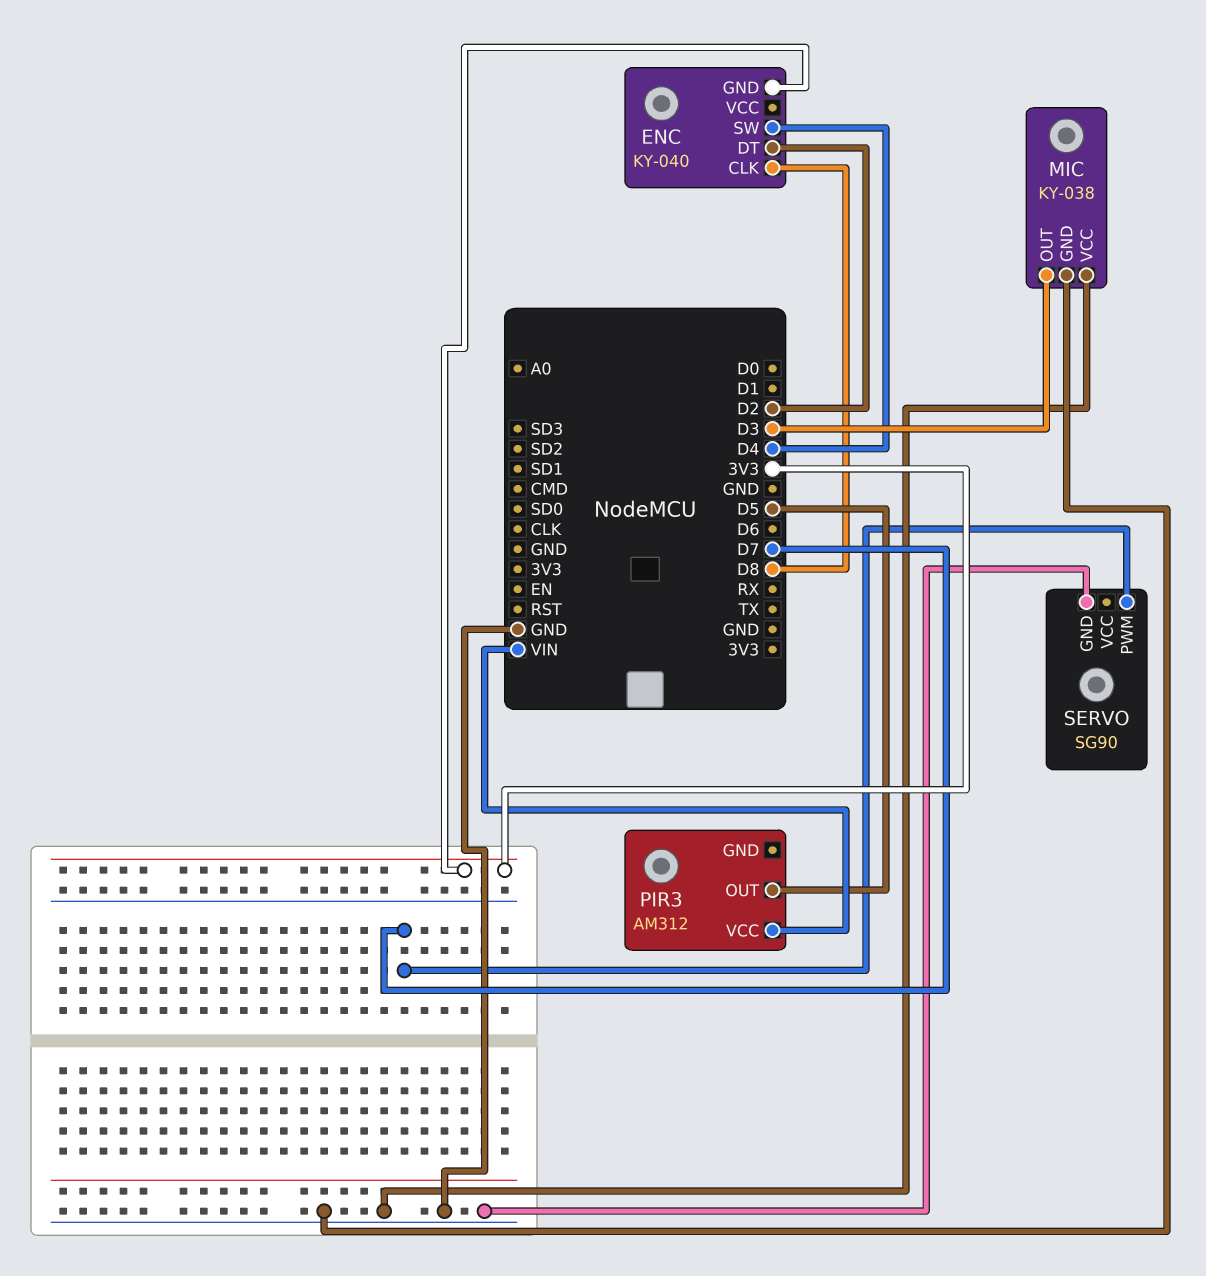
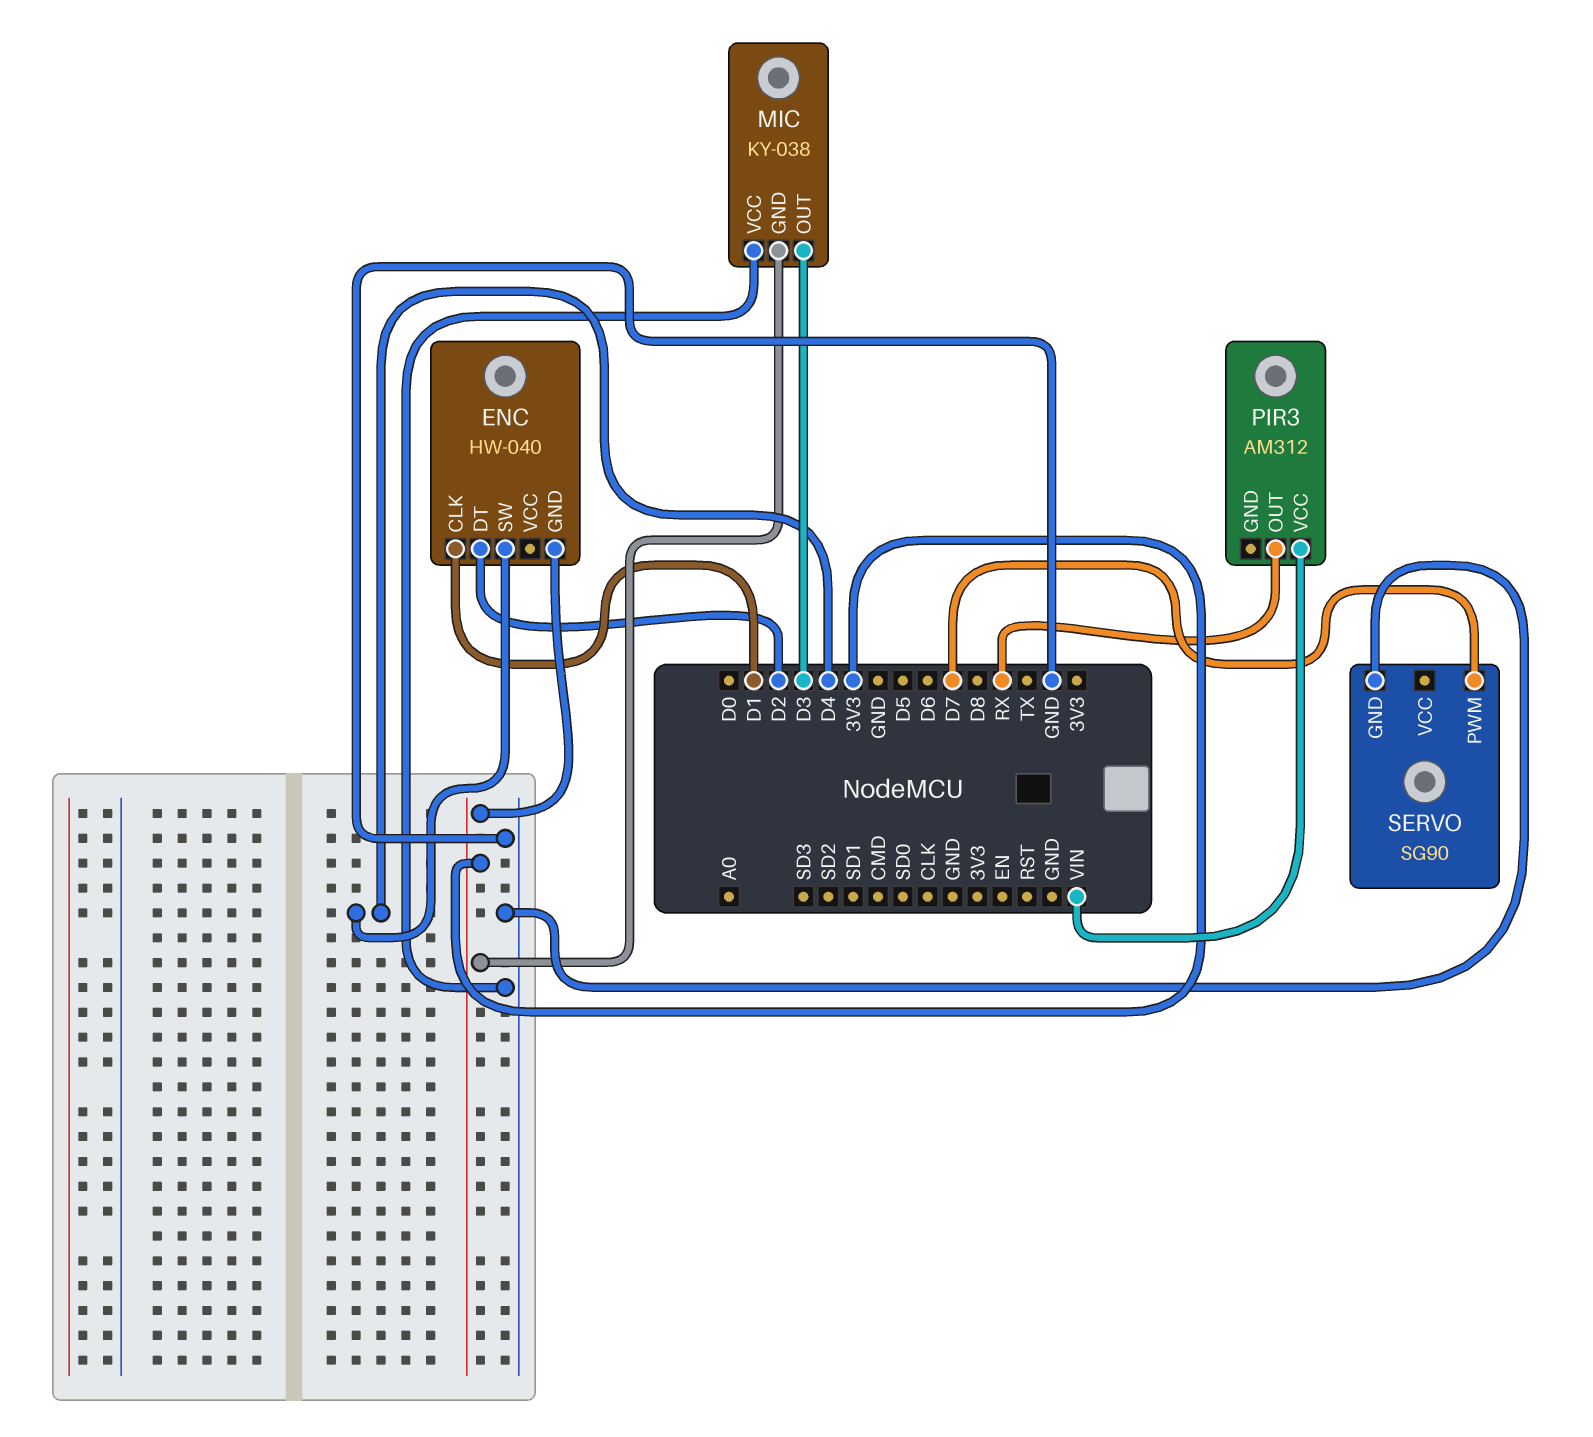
ENC: KY-040 -> HW-040
ENC pin CLK: D8 -> D1
MIC pin GND: GND -> 3V3
PIR3 pin OUT: D5 -> RX

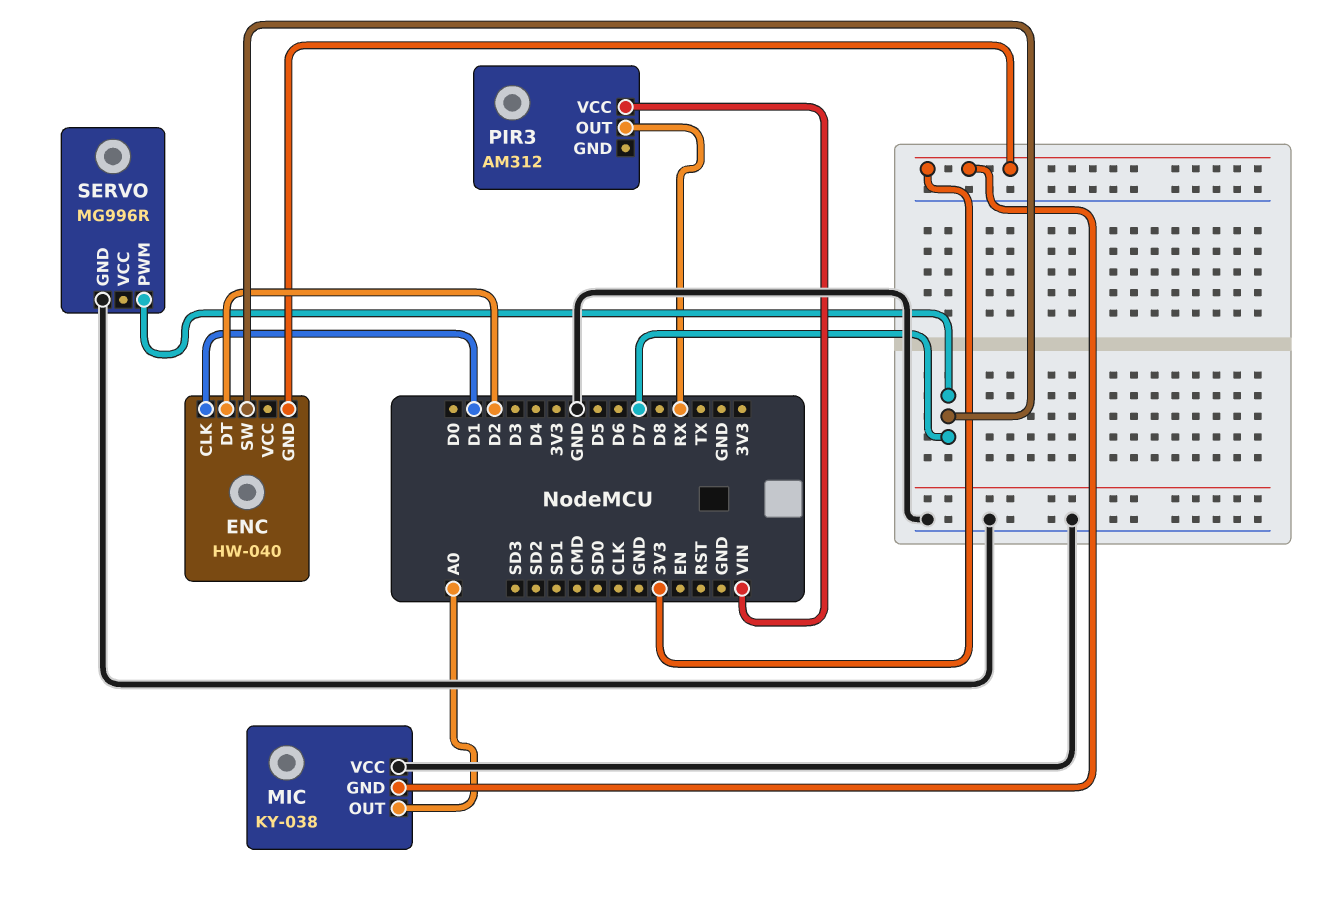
ENC pin SW: D4 -> D7
MIC pin OUT: D3 -> A0
SERVO: SG90 -> MG996R

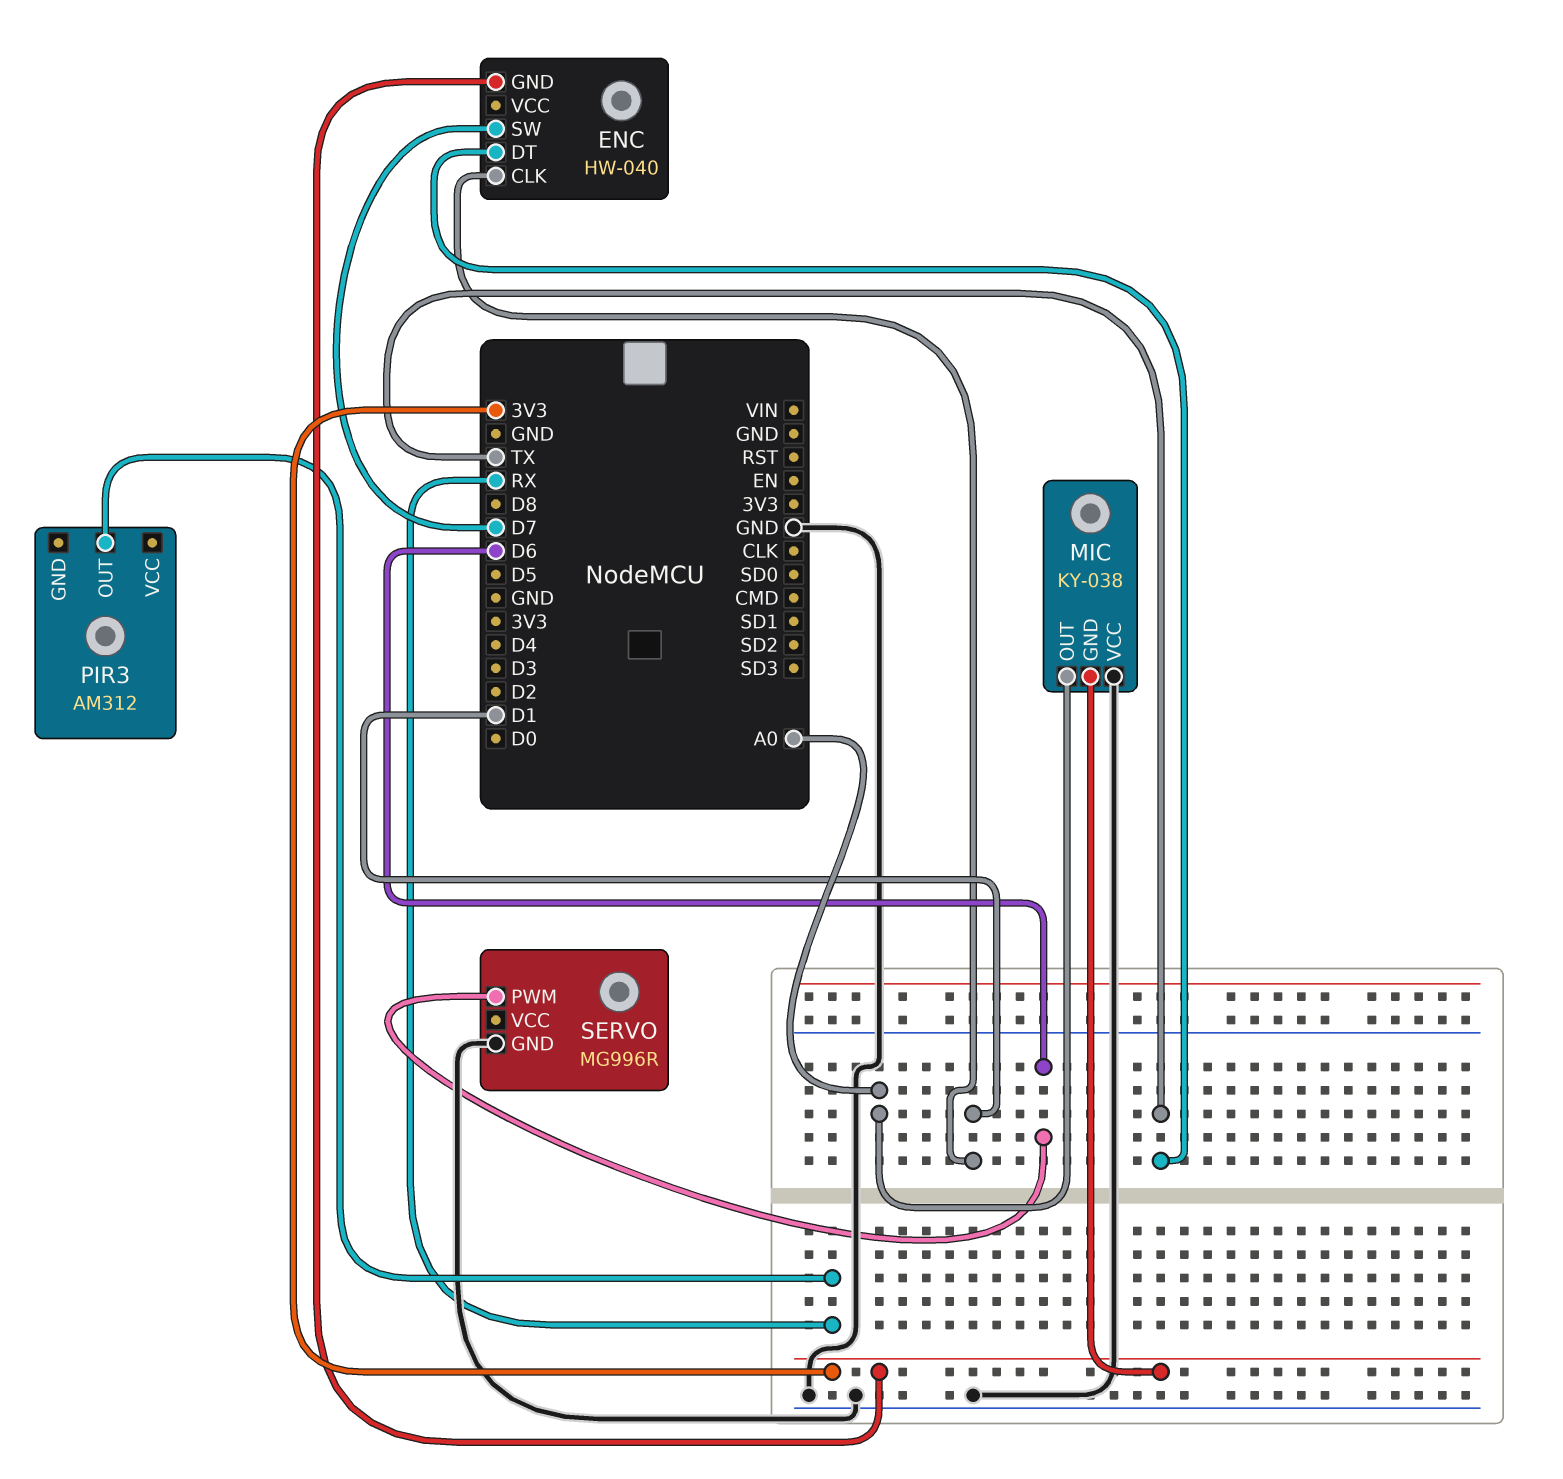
ENC pin DT: D2 -> TX
PIR3 pin VCC: VIN -> none
SERVO pin PWM: D7 -> D6

